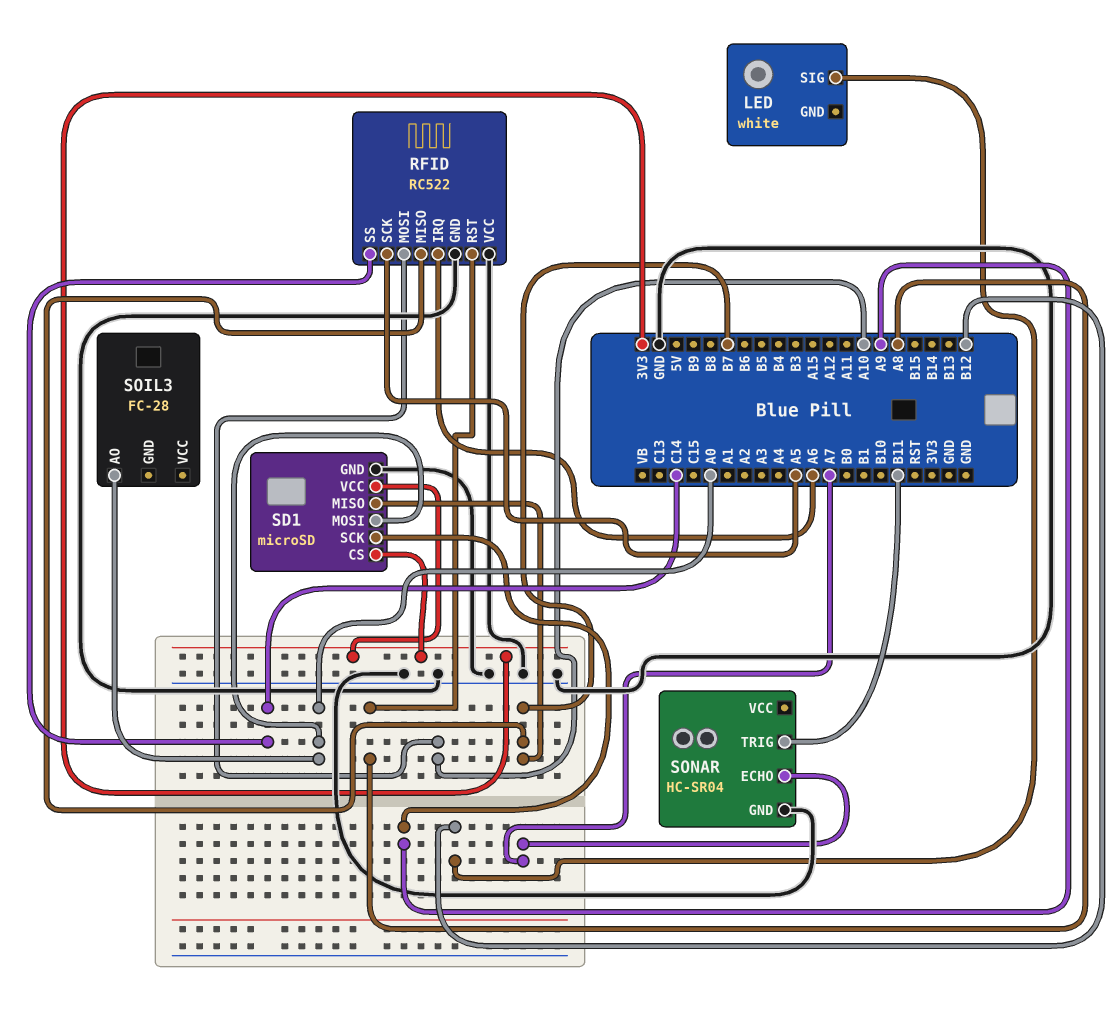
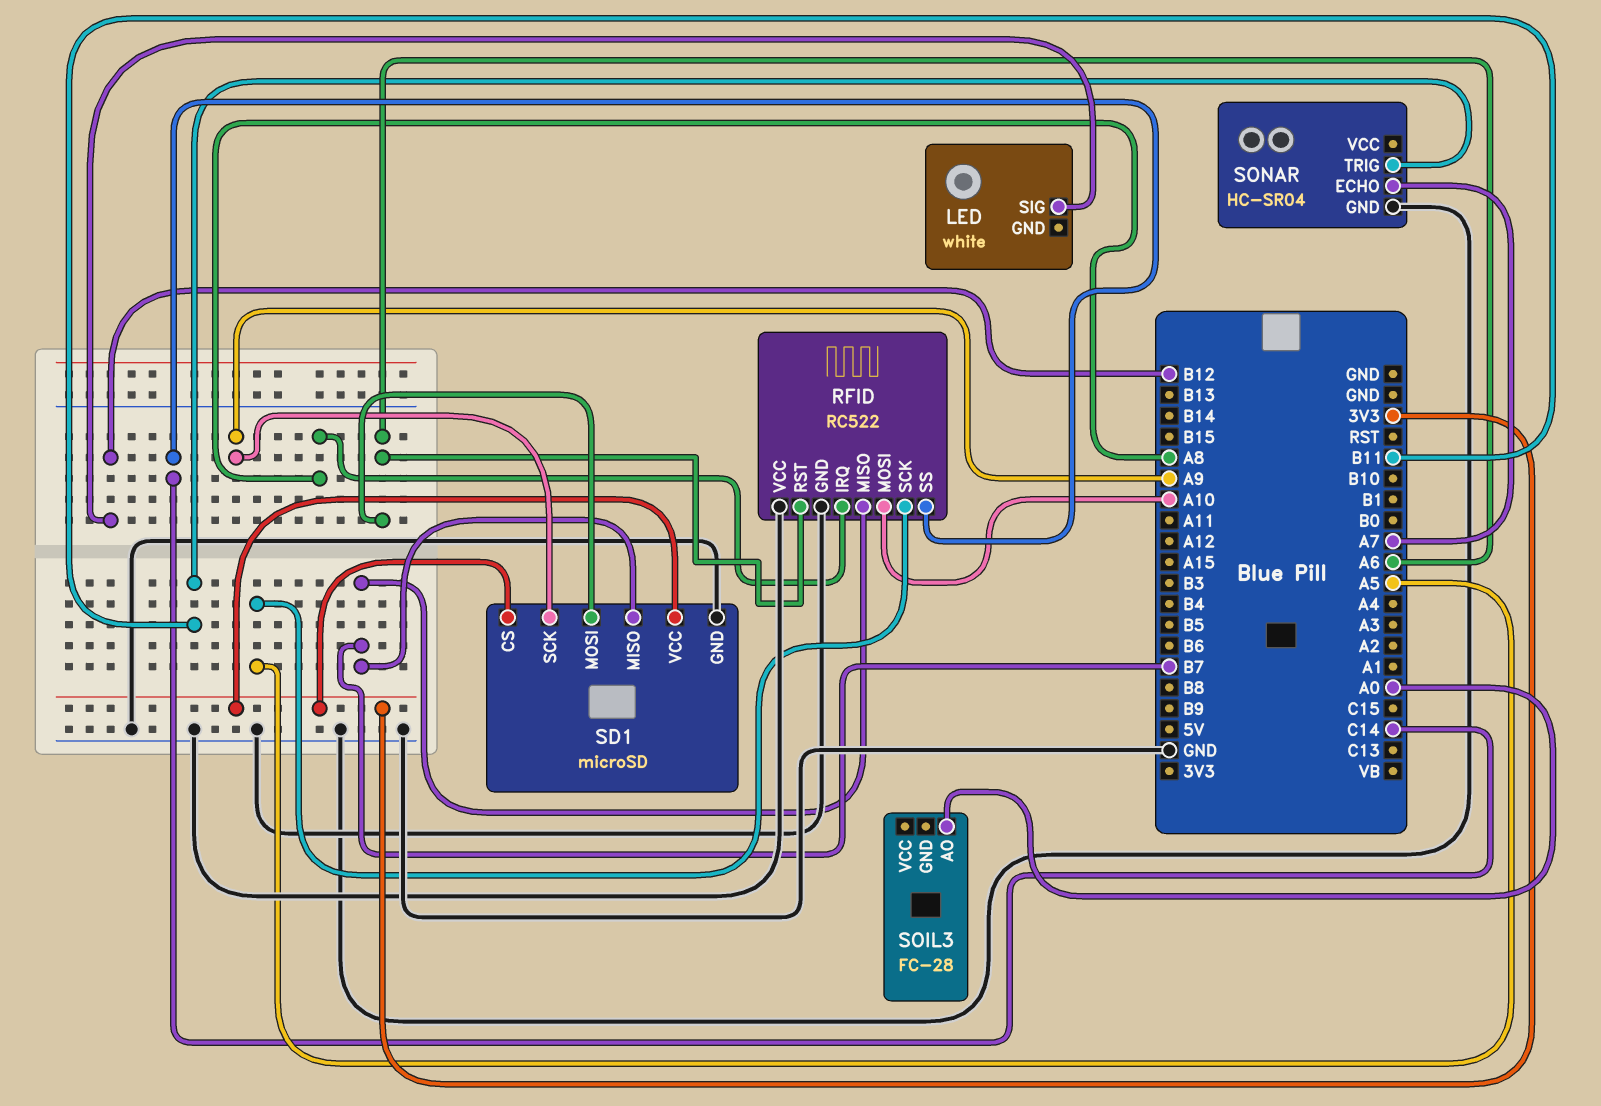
RFID pin IRQ: A6 -> A8
RFID pin RST: A8 -> A6
SD1 pin MOSI: A0 -> A6

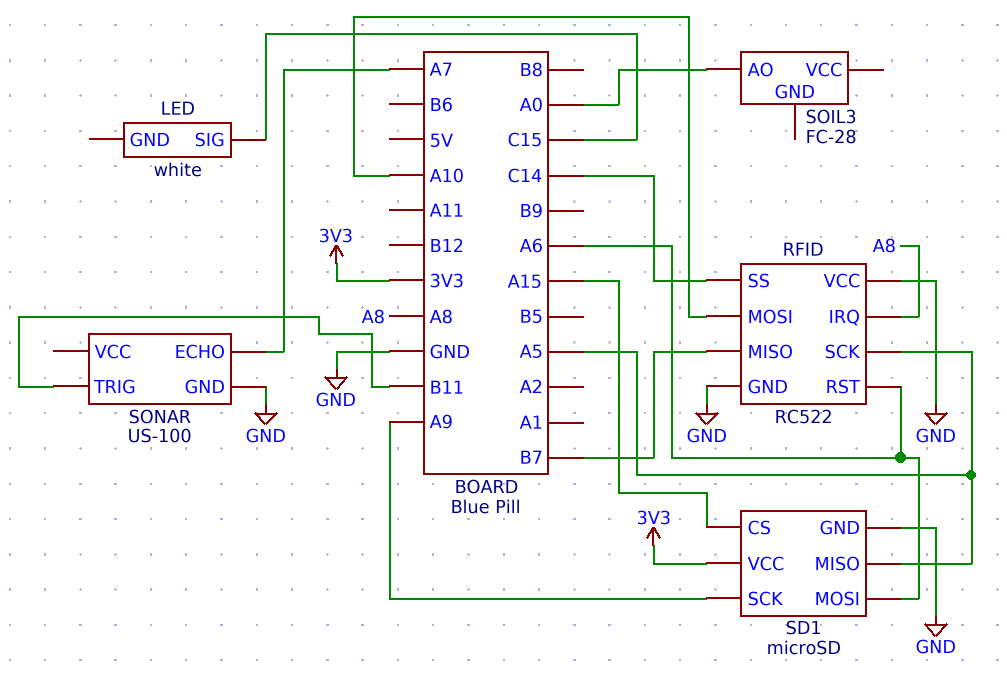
LED pin SIG: B12 -> C15
SD1 pin CS: 3V3 -> A15
SD1 pin MISO: B7 -> A5
SONAR: HC-SR04 -> US-100

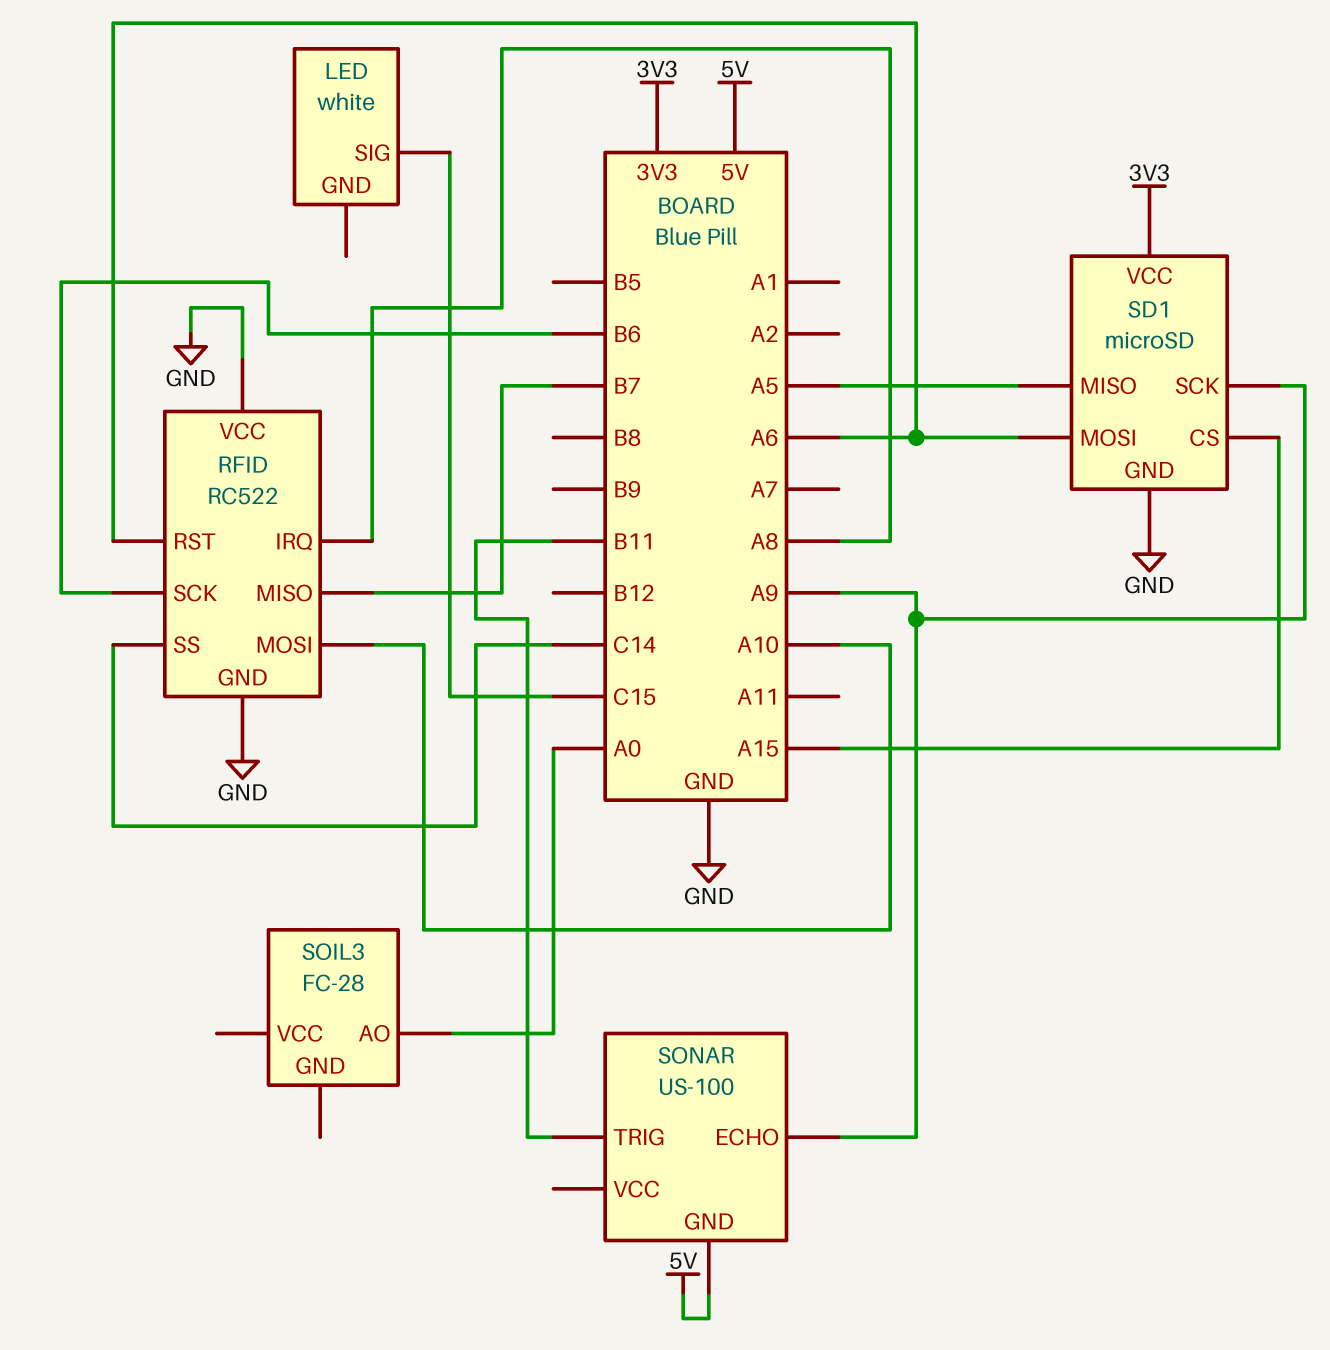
RFID pin SCK: A5 -> B6
SONAR pin ECHO: A7 -> A9
SONAR pin GND: GND -> 5V

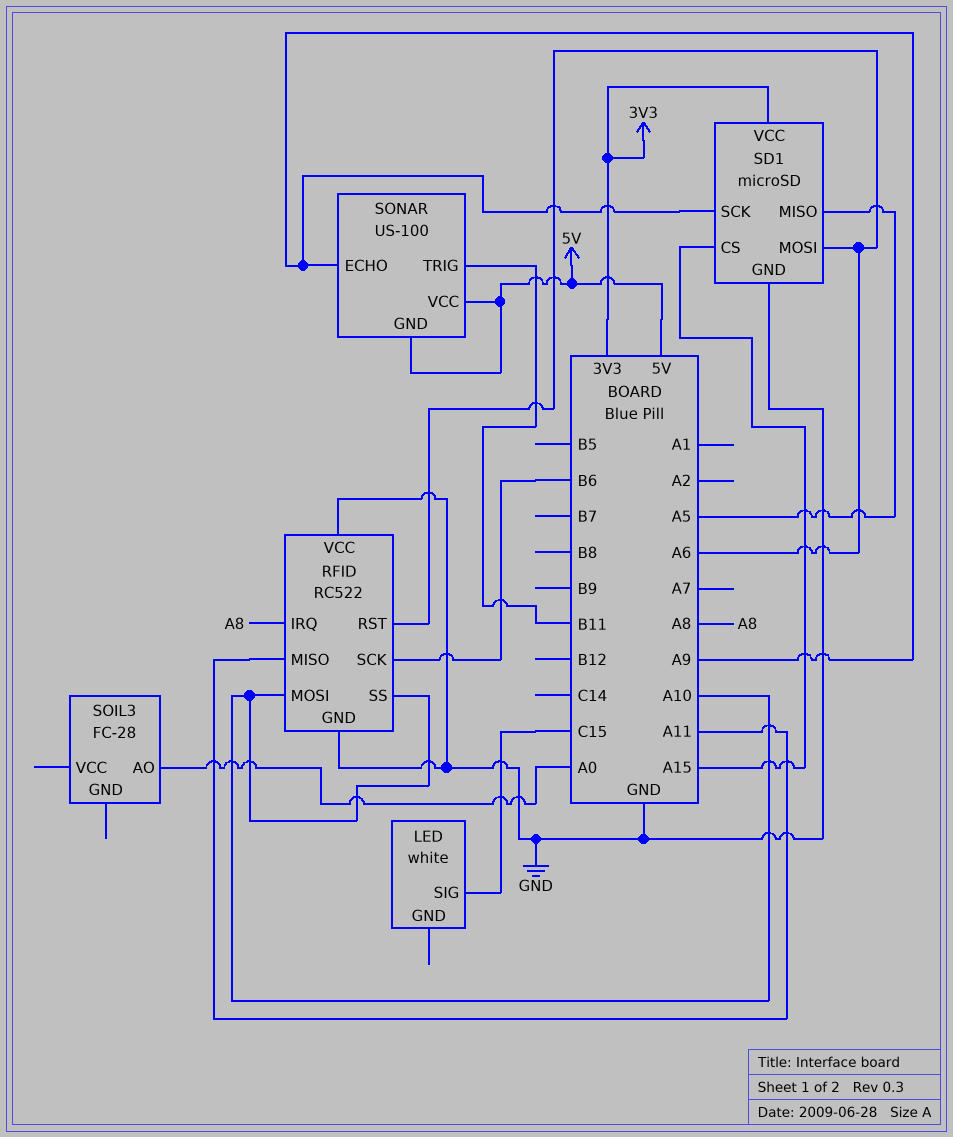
RFID pin MISO: B7 -> A11
RFID pin SS: C14 -> A10
SONAR pin VCC: none -> 5V

